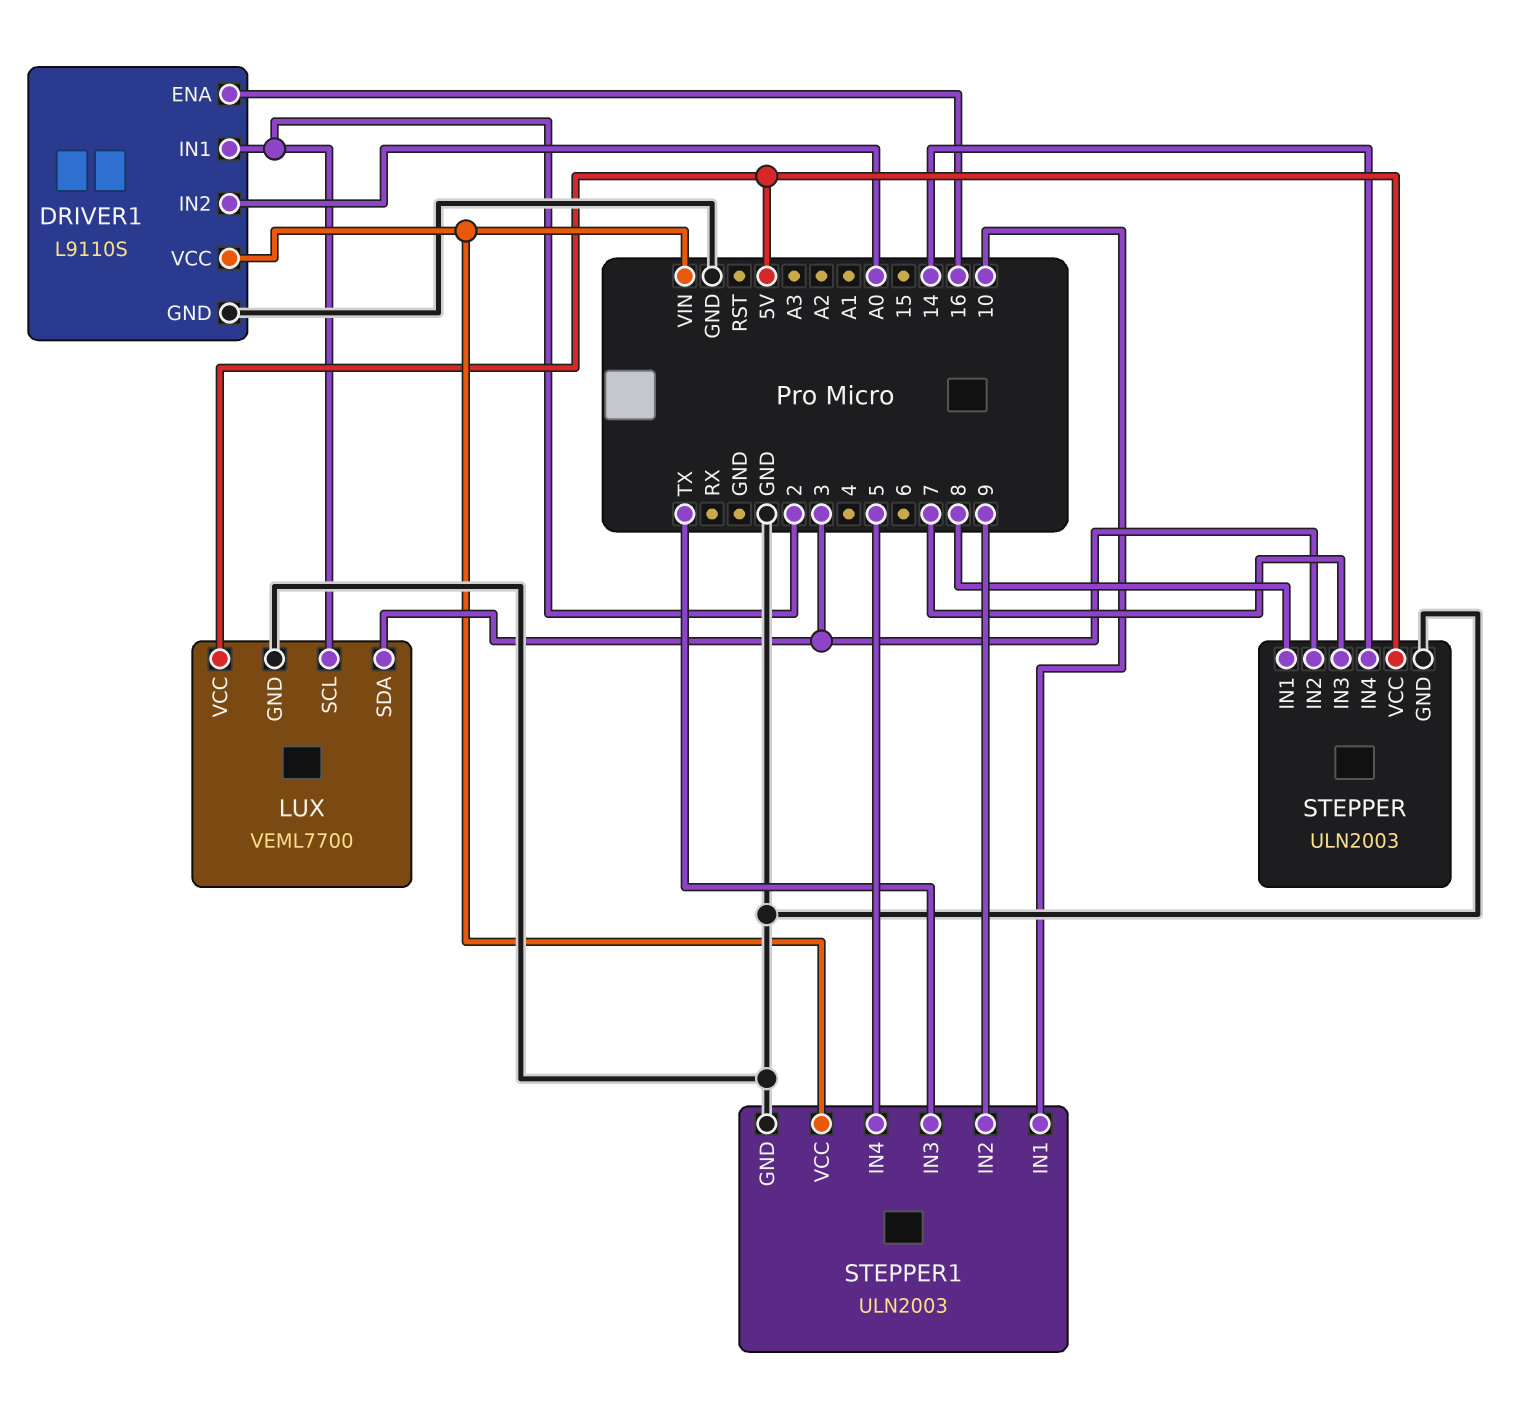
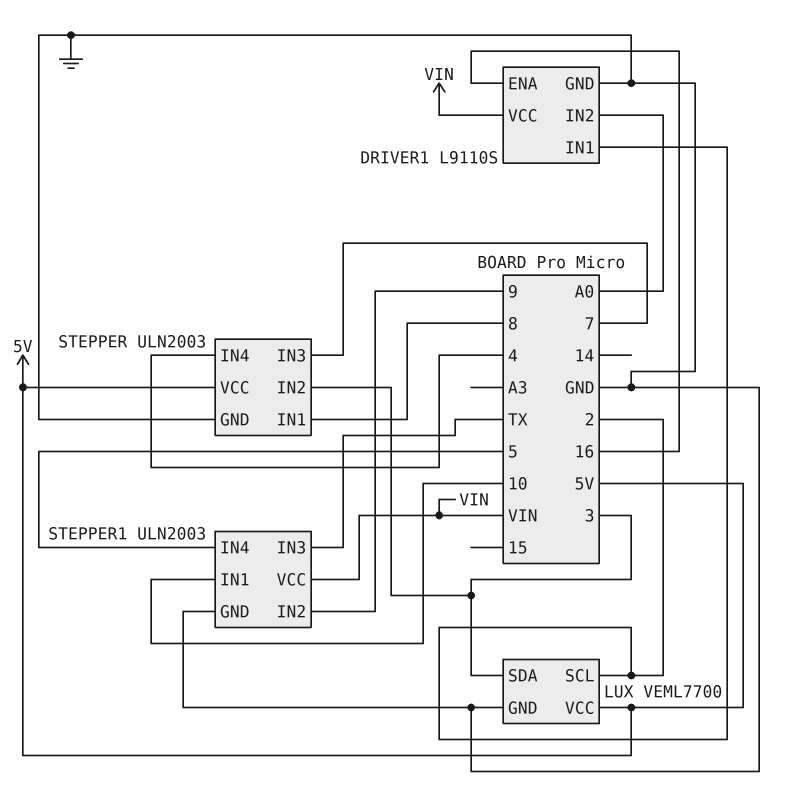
STEPPER pin IN4: 14 -> 4

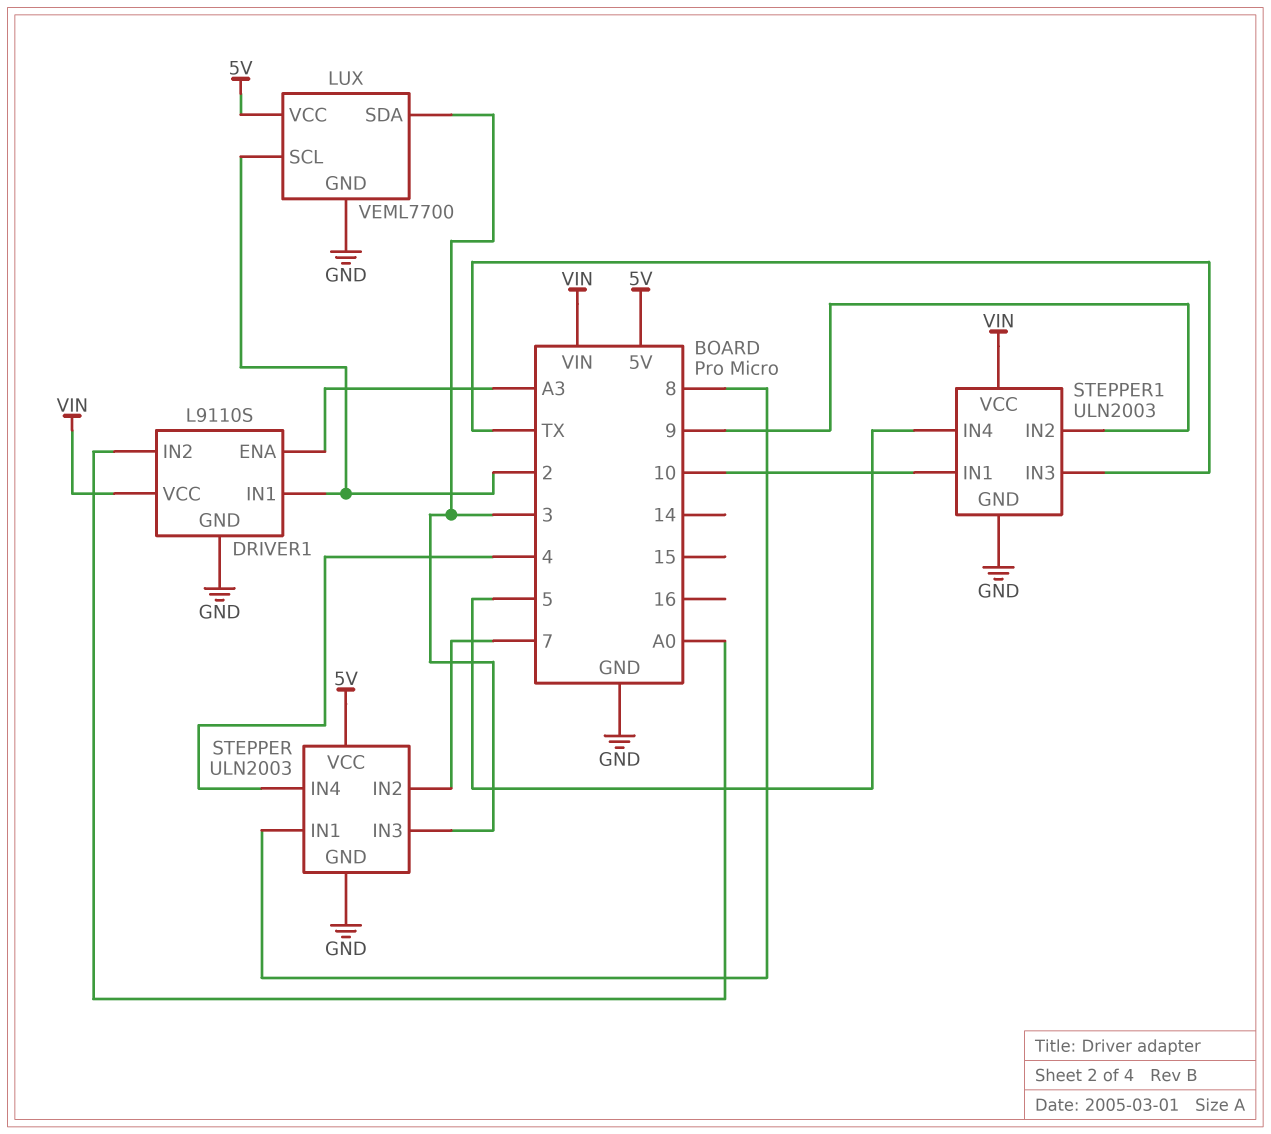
DRIVER1 pin ENA: 16 -> A3
STEPPER pin IN2: 3 -> 7
STEPPER pin IN3: 7 -> 3

